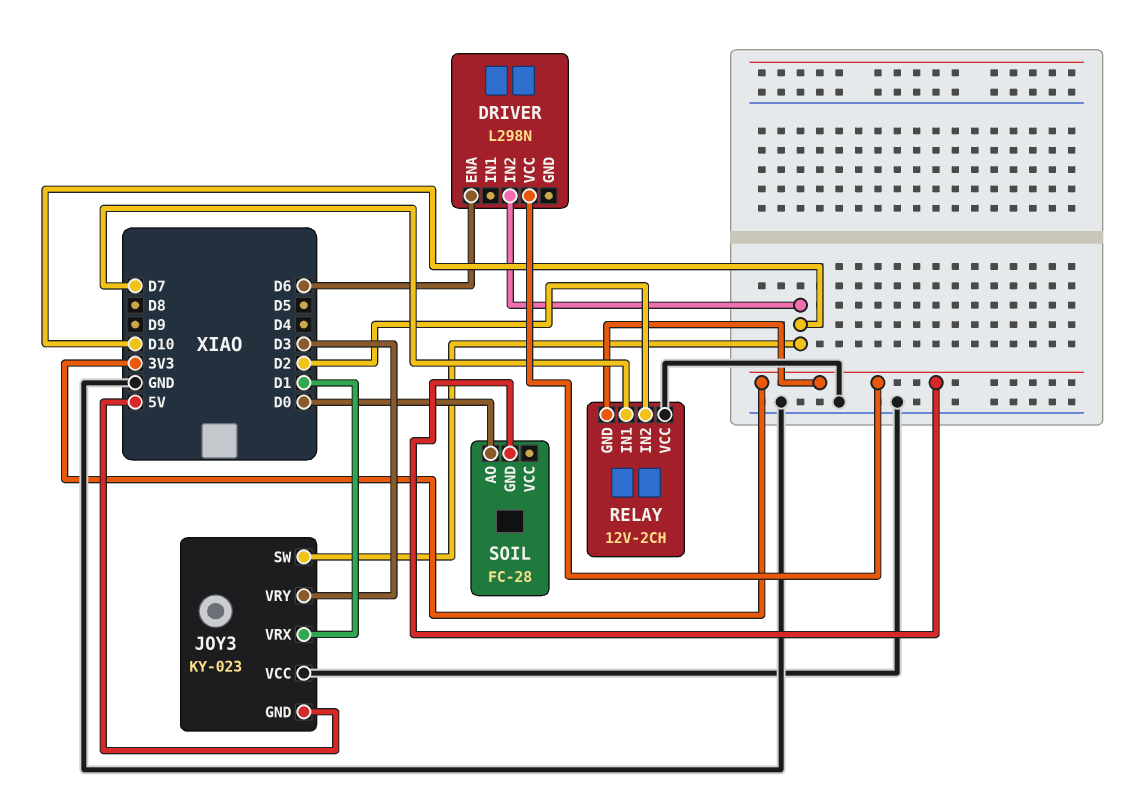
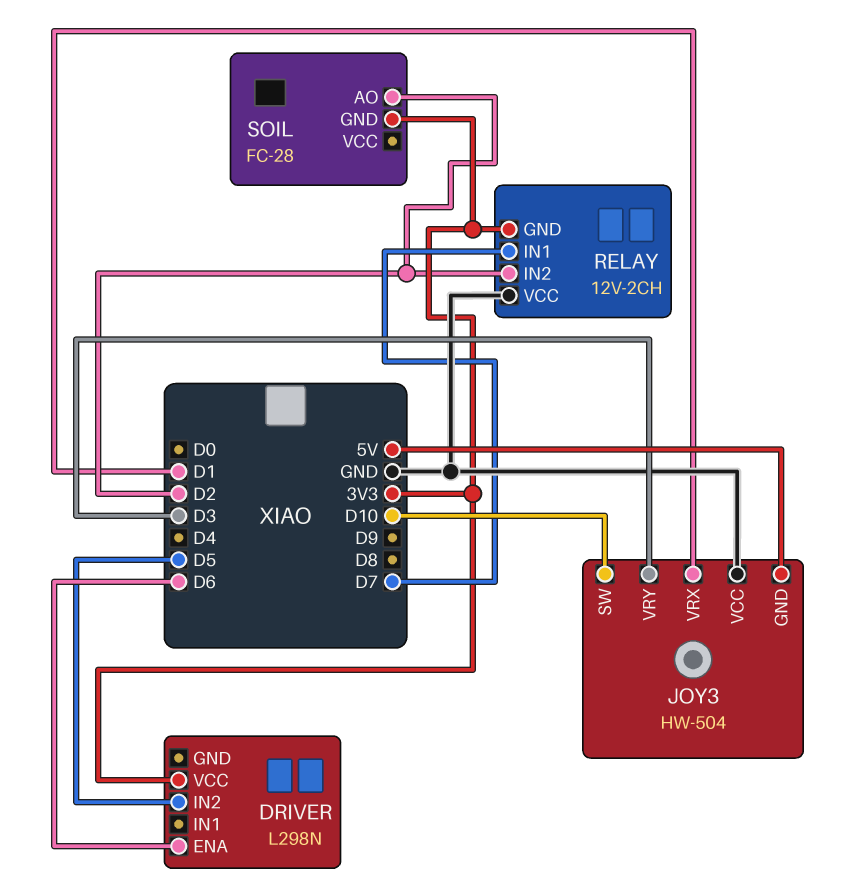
DRIVER pin IN2: D10 -> D5
JOY3: KY-023 -> HW-504
SOIL pin AO: D0 -> D2

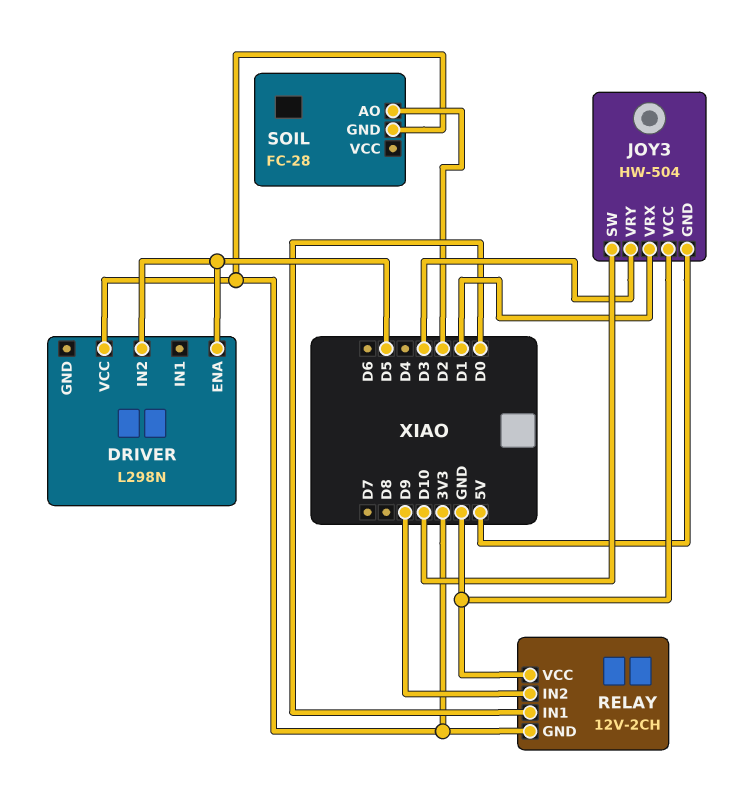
DRIVER pin ENA: D6 -> D5
RELAY pin IN1: D7 -> D0
RELAY pin IN2: D2 -> D9

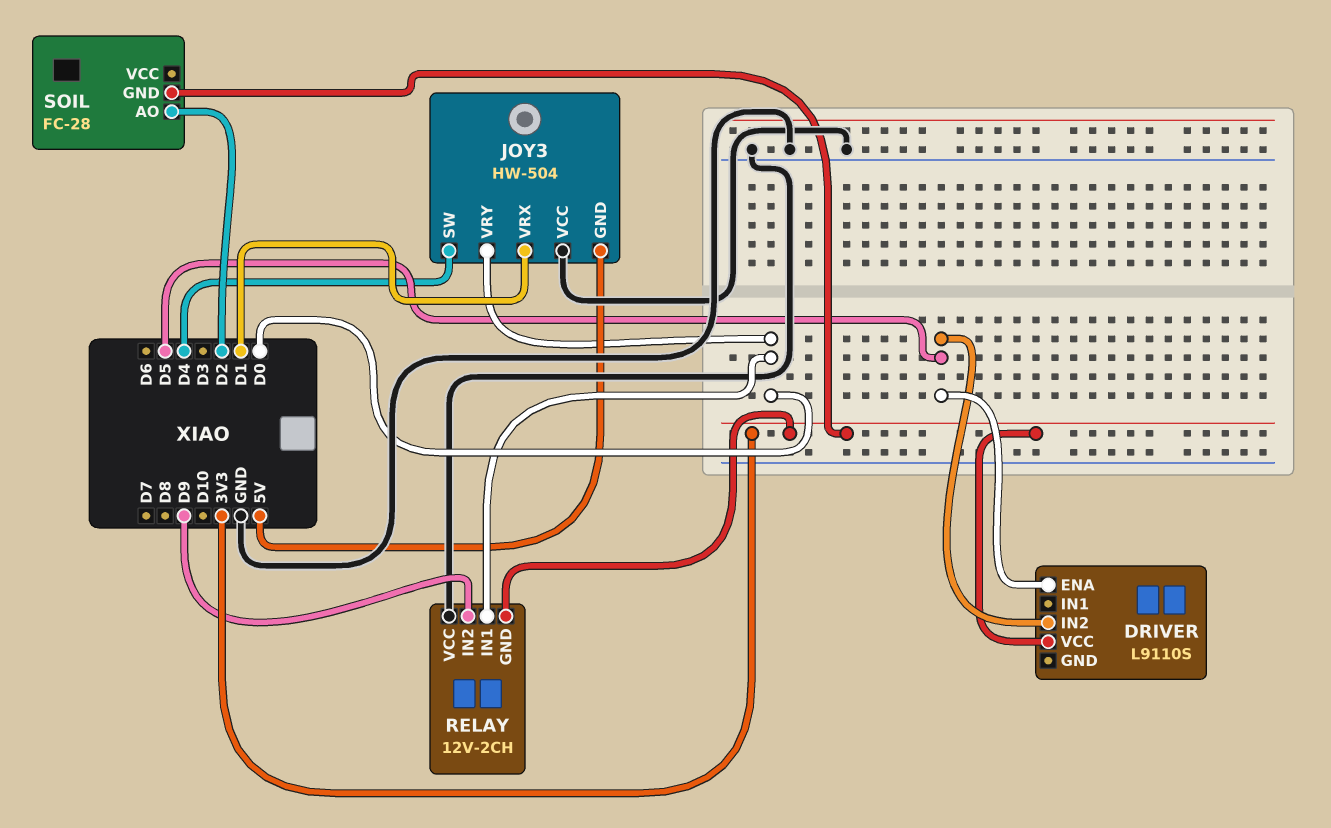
DRIVER: L298N -> L9110S
JOY3 pin SW: D10 -> D4
JOY3 pin VRY: D3 -> D0

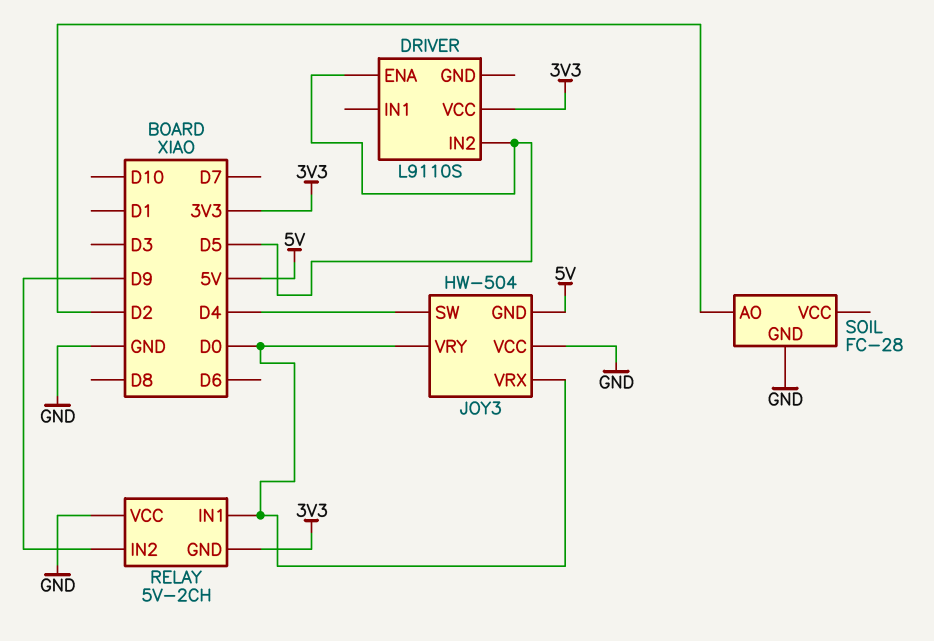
JOY3 pin VRX: D1 -> D0
RELAY: 12V-2CH -> 5V-2CH
SOIL pin GND: 3V3 -> GND

